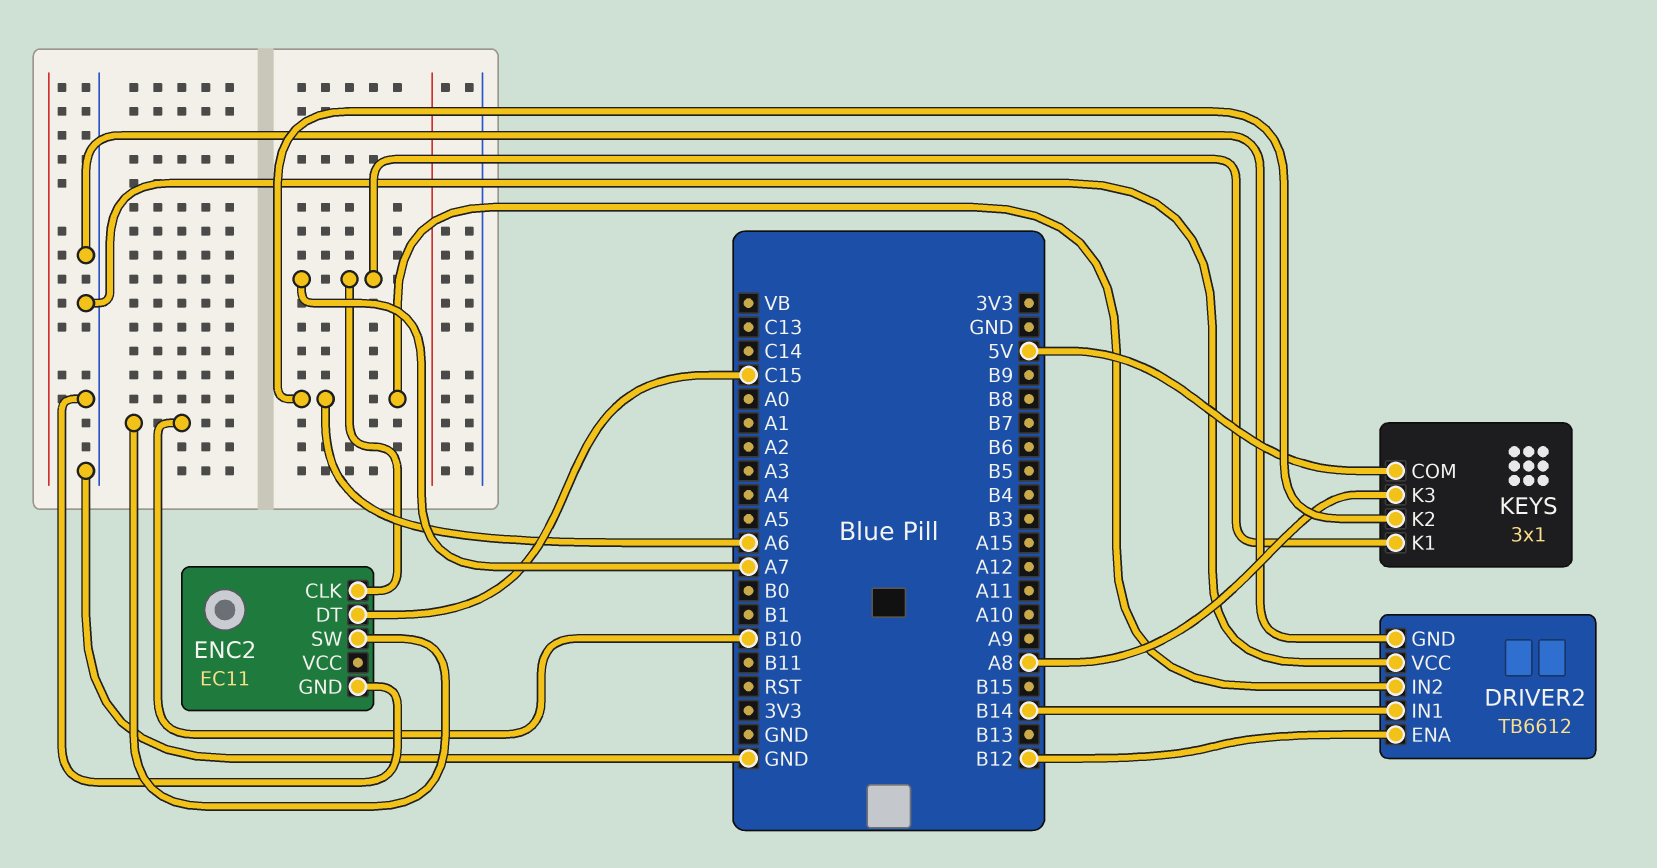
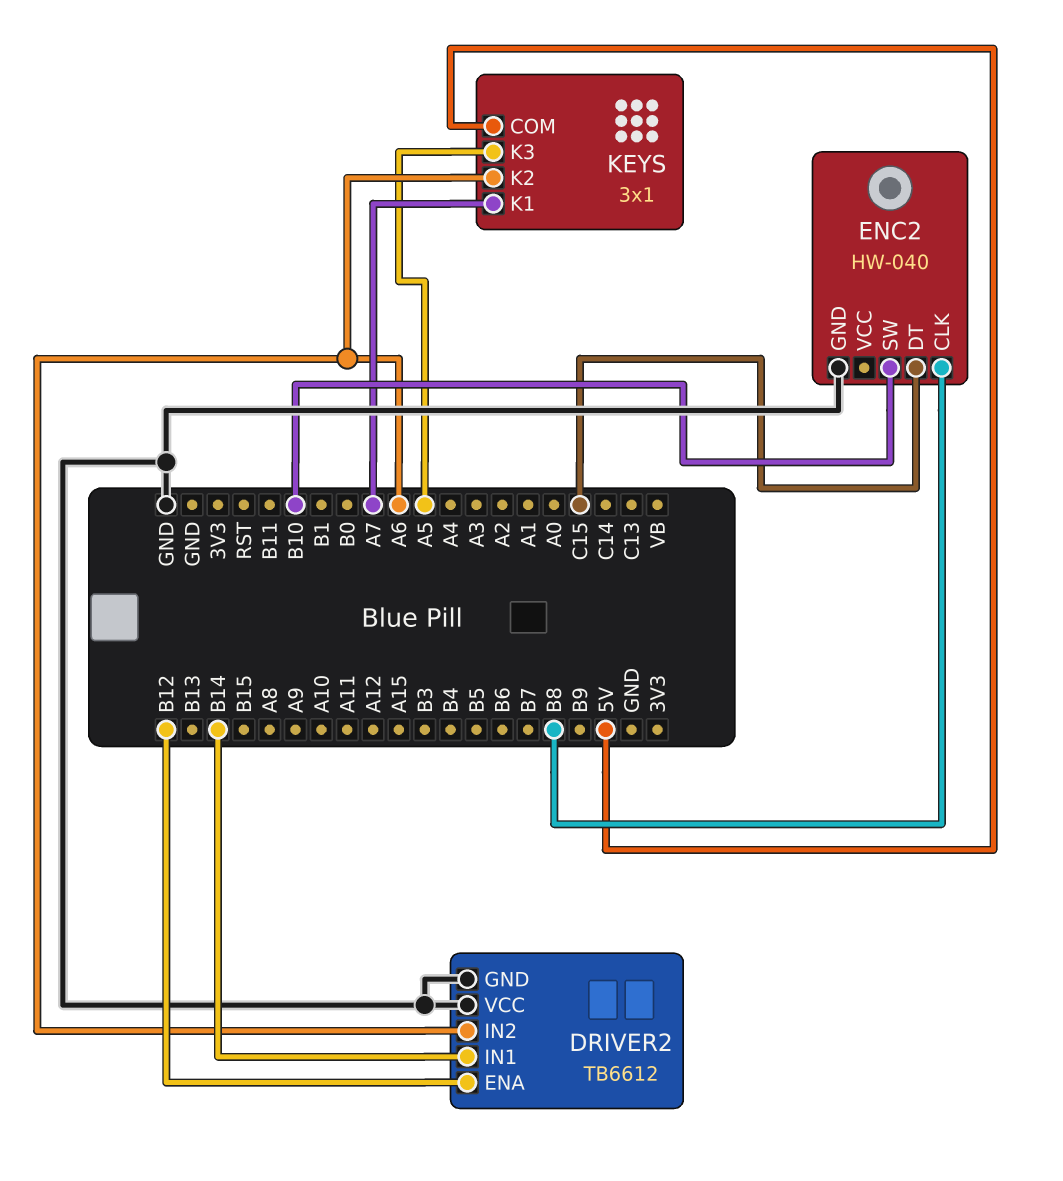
ENC2: EC11 -> HW-040
ENC2 pin CLK: A7 -> B8
KEYS pin K3: A8 -> A5

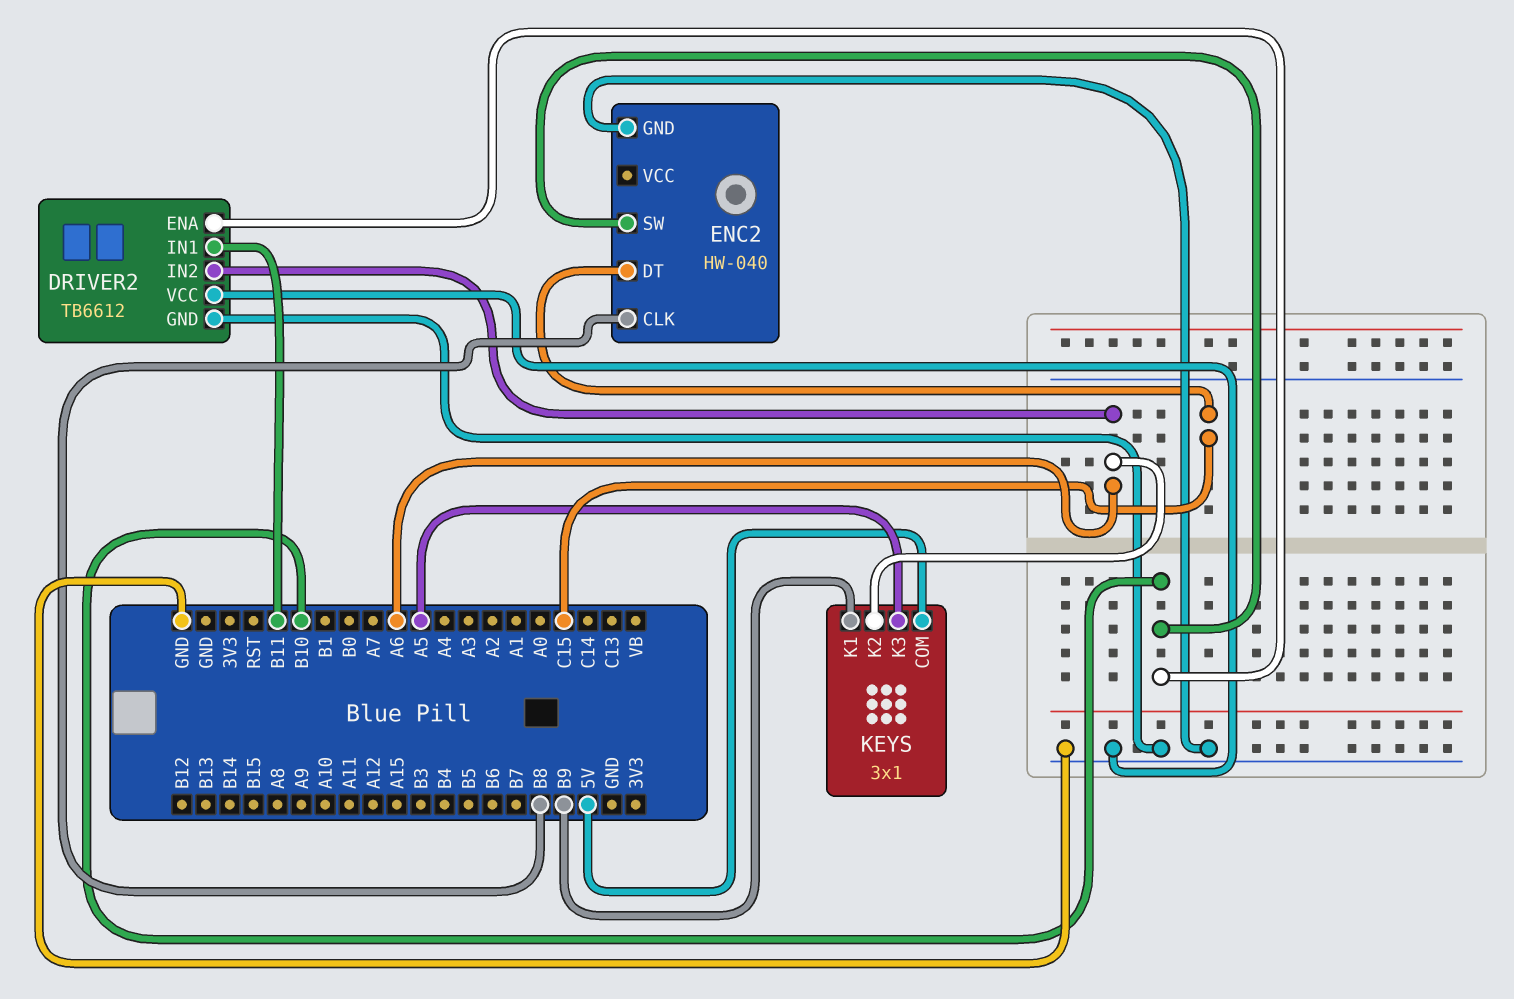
DRIVER2 pin ENA: B12 -> B10
DRIVER2 pin IN1: B14 -> B11
KEYS pin K1: A7 -> B9

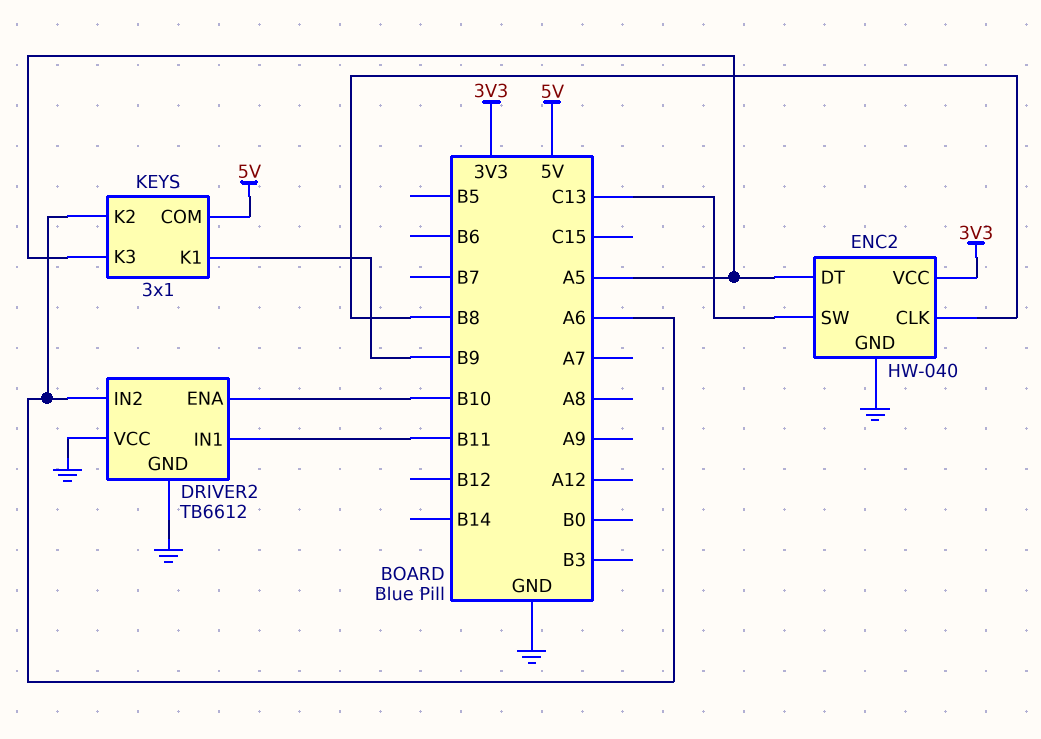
ENC2 pin DT: C15 -> A5
ENC2 pin SW: B10 -> C13
ENC2 pin VCC: none -> 3V3

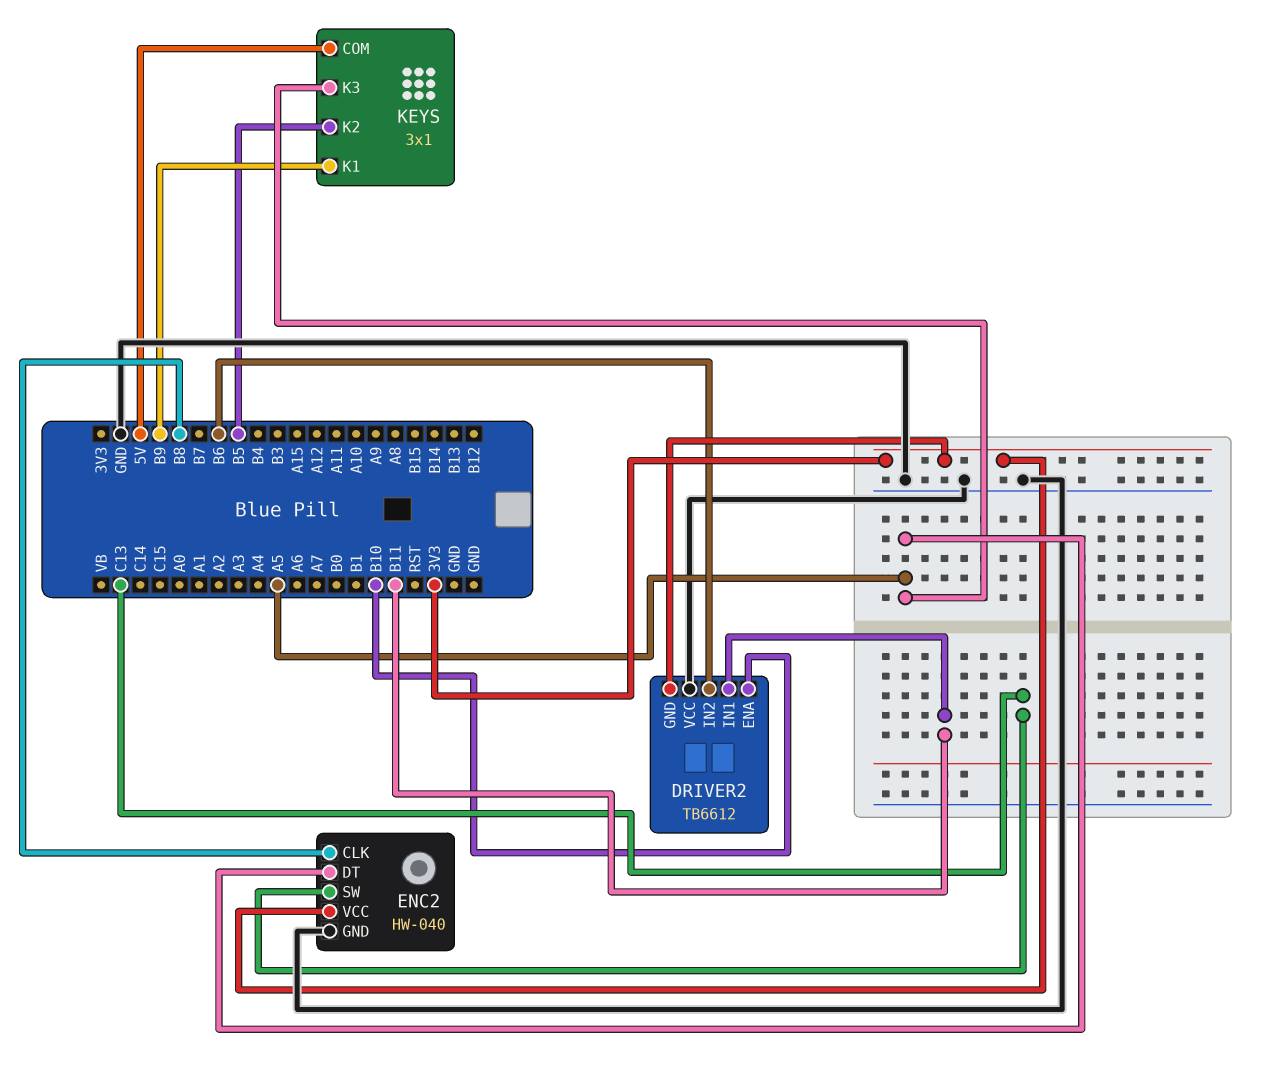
DRIVER2 pin GND: GND -> 3V3
DRIVER2 pin IN2: A6 -> B6
KEYS pin K2: A6 -> B5

